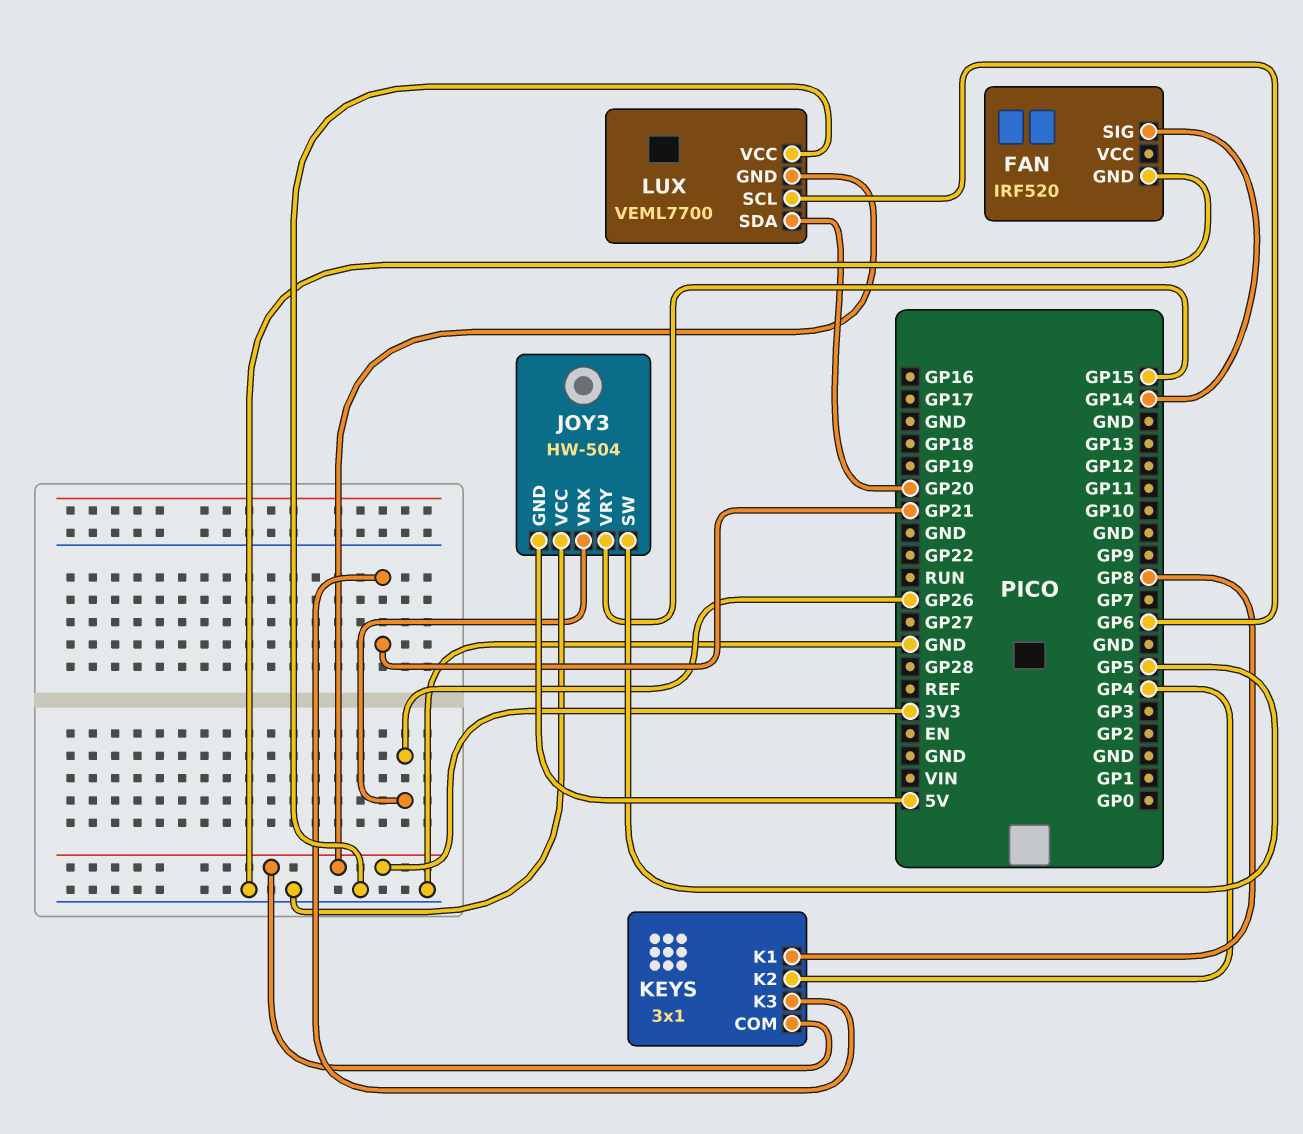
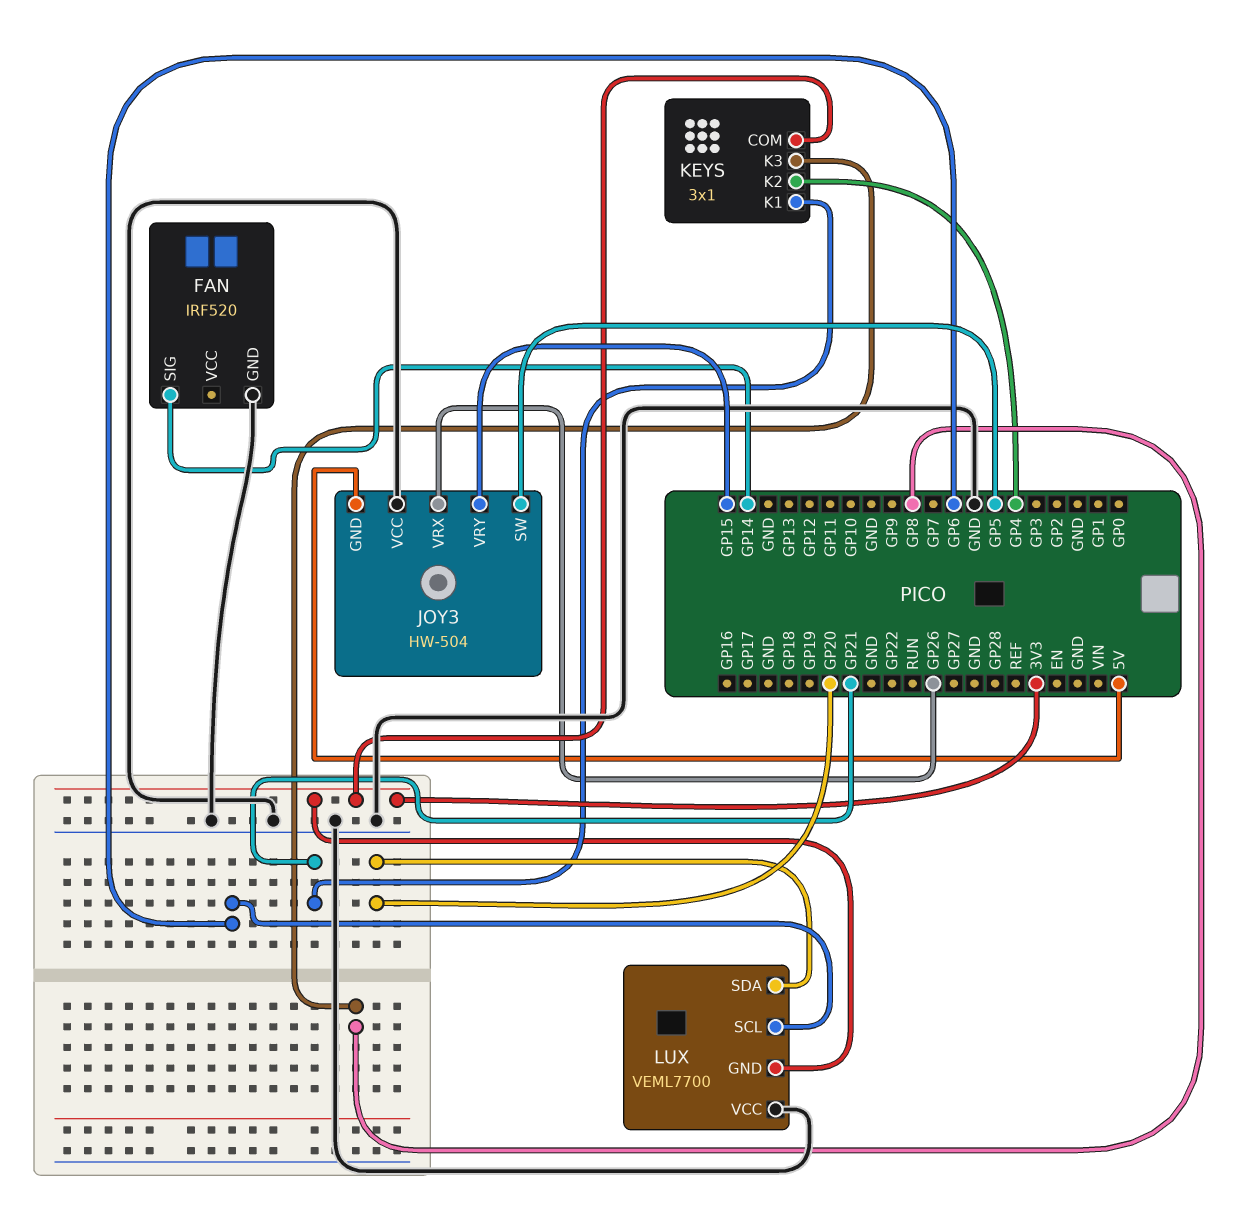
KEYS pin K1: GP8 -> GP21
KEYS pin K3: GP21 -> GP8

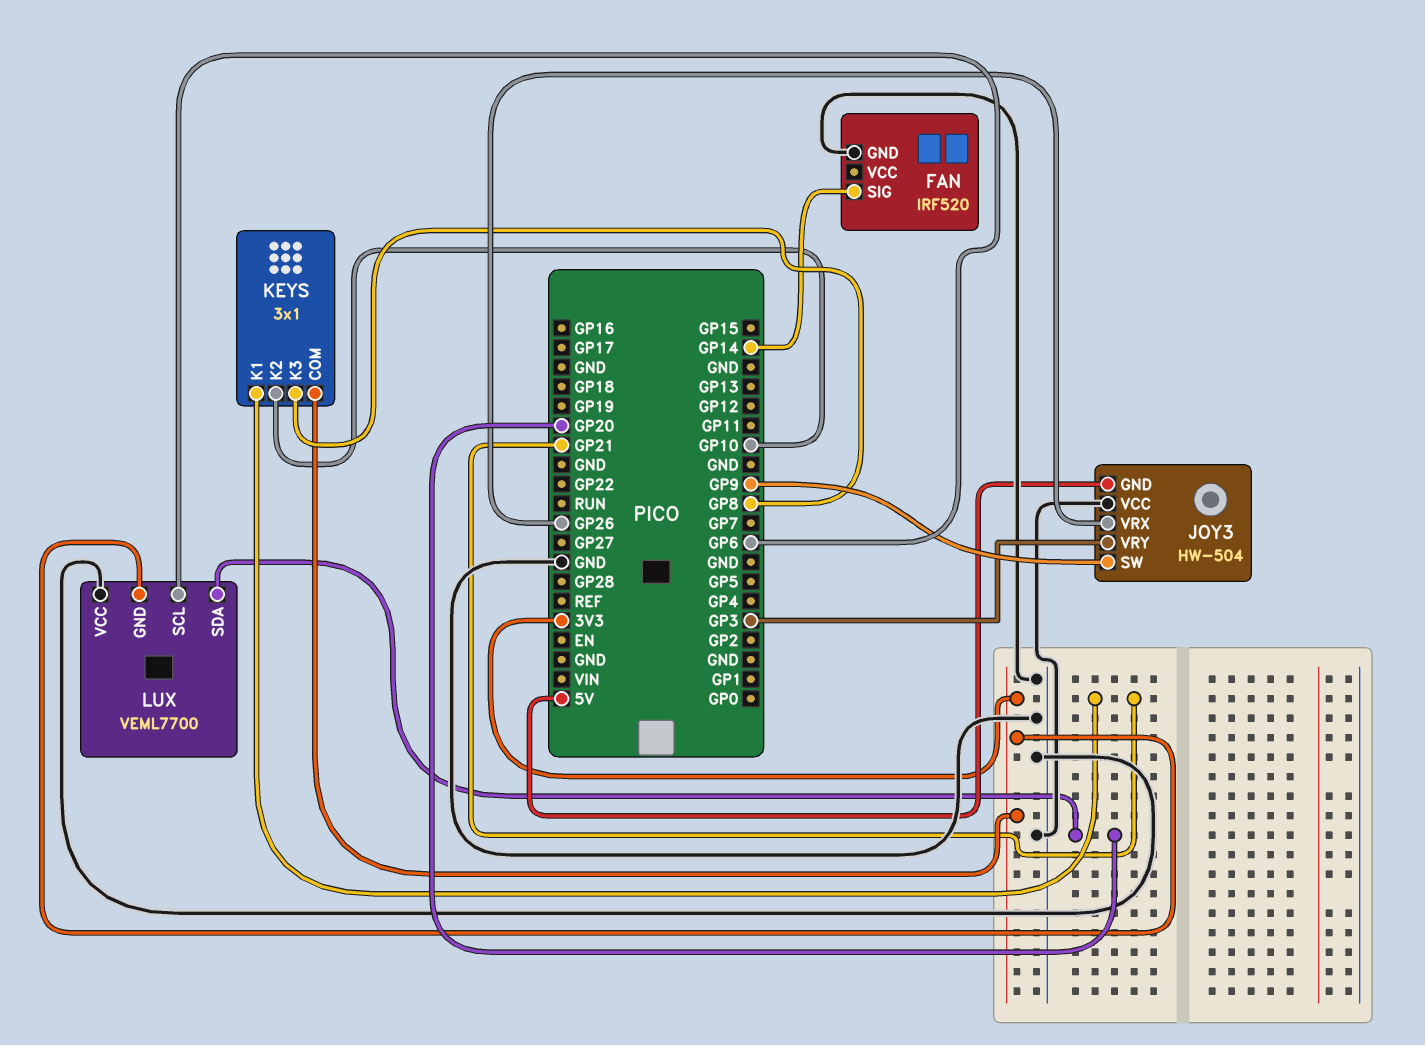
JOY3 pin SW: GP5 -> GP9
JOY3 pin VRY: GP15 -> GP3
KEYS pin K2: GP4 -> GP10

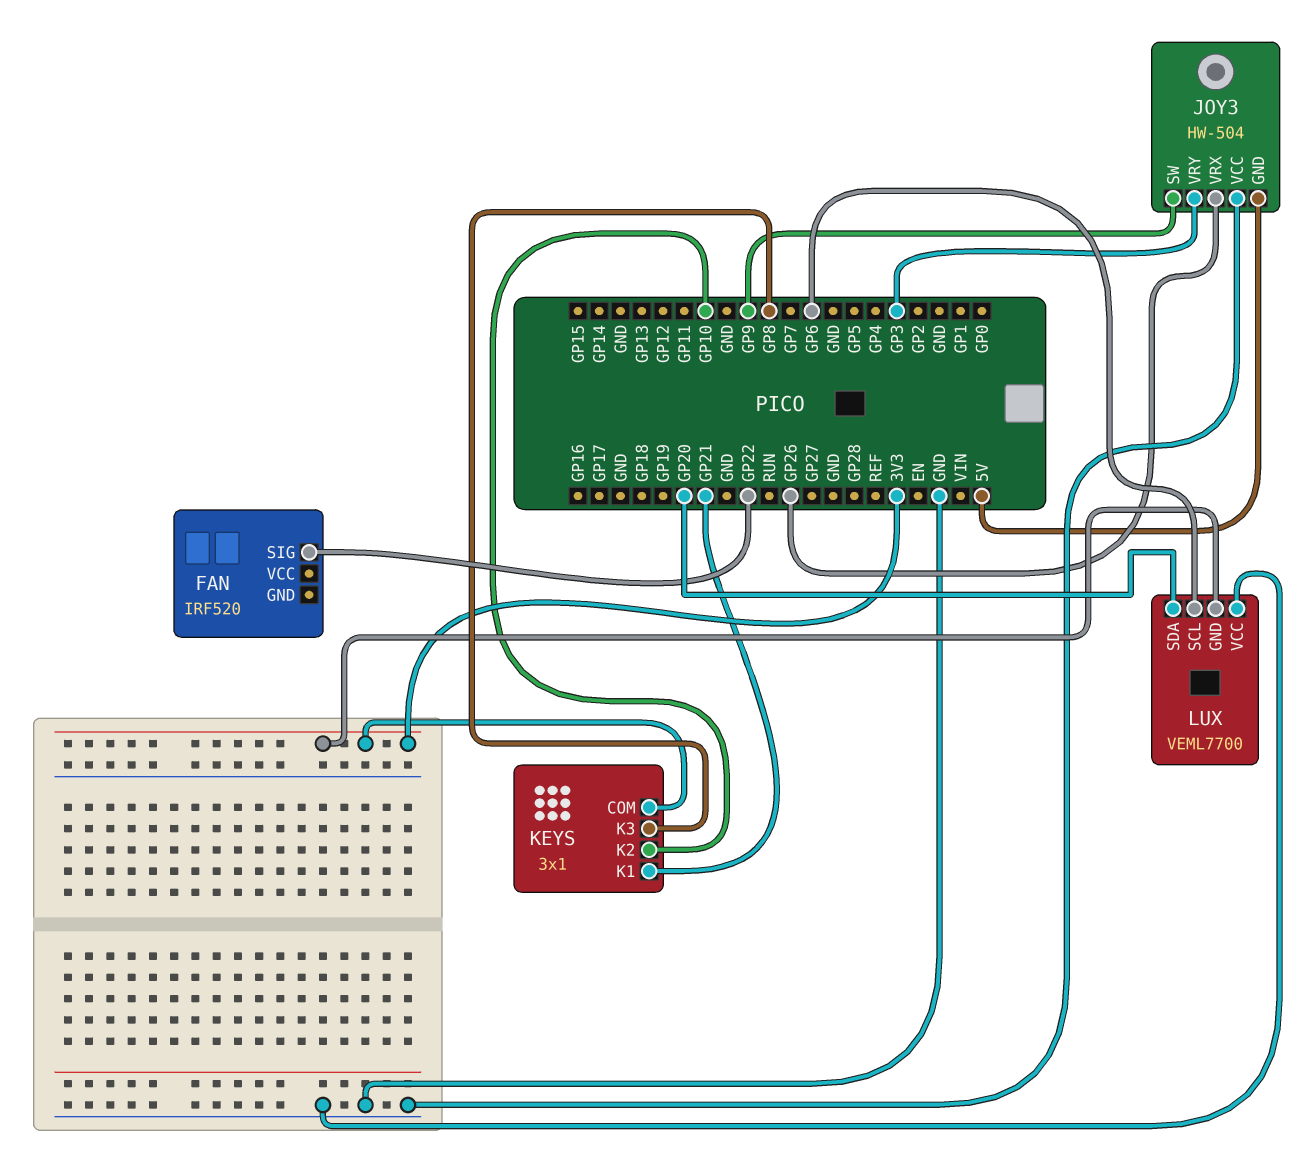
FAN pin GND: GND -> none
FAN pin SIG: GP14 -> GP22

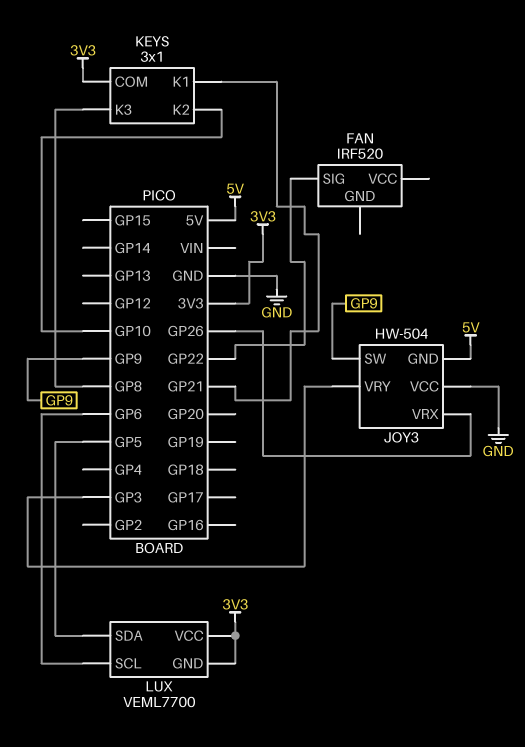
LUX pin SDA: GP20 -> GP5
LUX pin VCC: GND -> 3V3

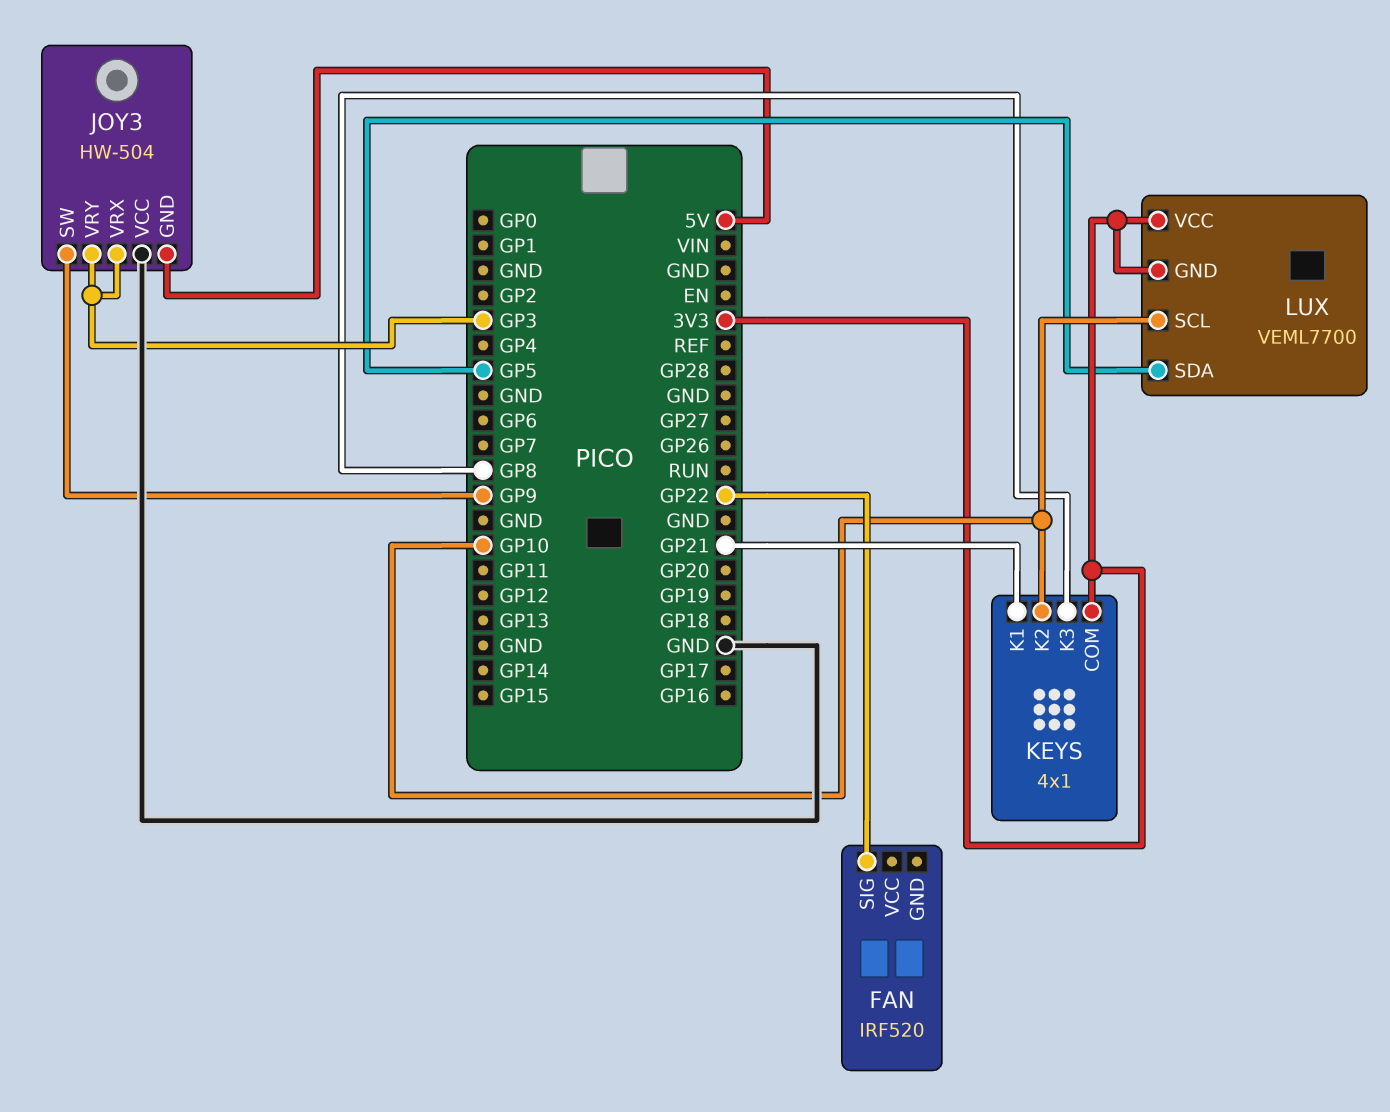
JOY3 pin VRX: GP26 -> GP3
KEYS: 3x1 -> 4x1
LUX pin SCL: GP6 -> GP10

